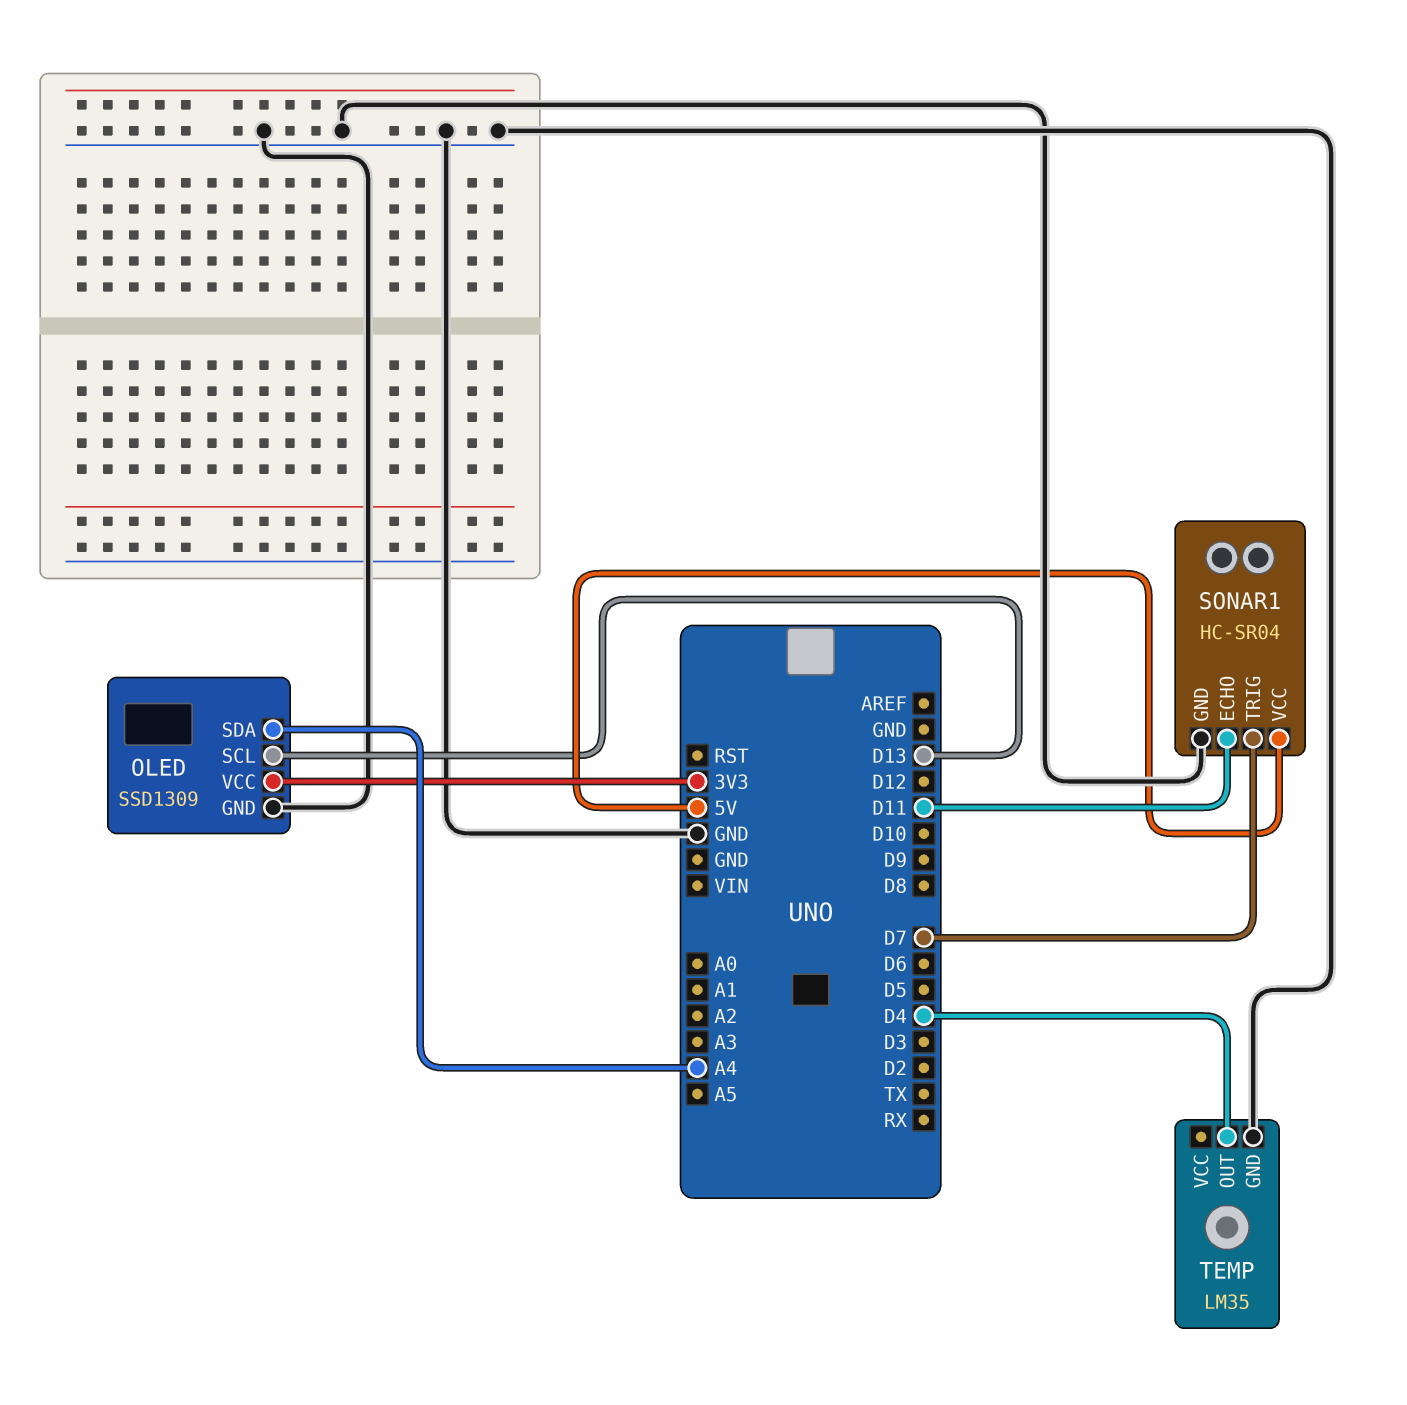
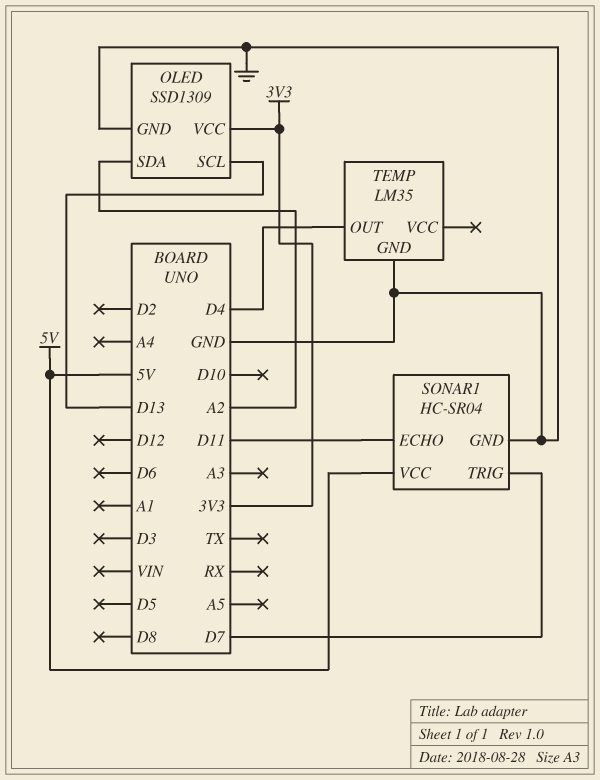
OLED pin SDA: A4 -> A2

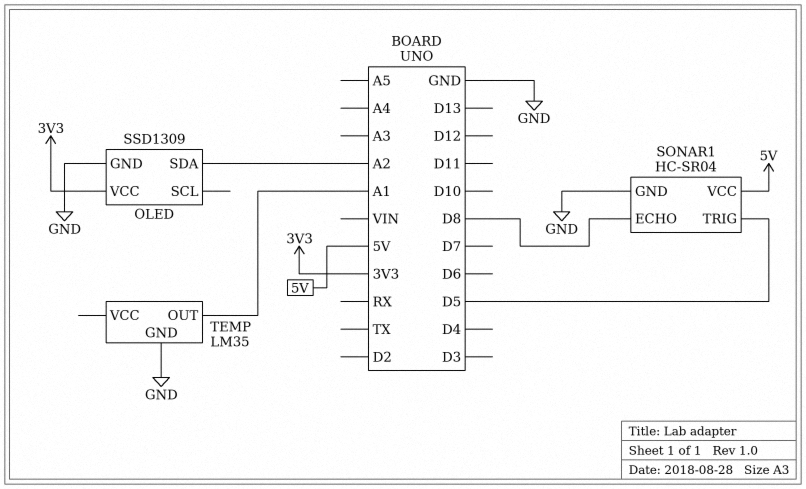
OLED pin SCL: D13 -> none
SONAR1 pin ECHO: D11 -> D8
SONAR1 pin TRIG: D7 -> D5
TEMP pin OUT: D4 -> A1

